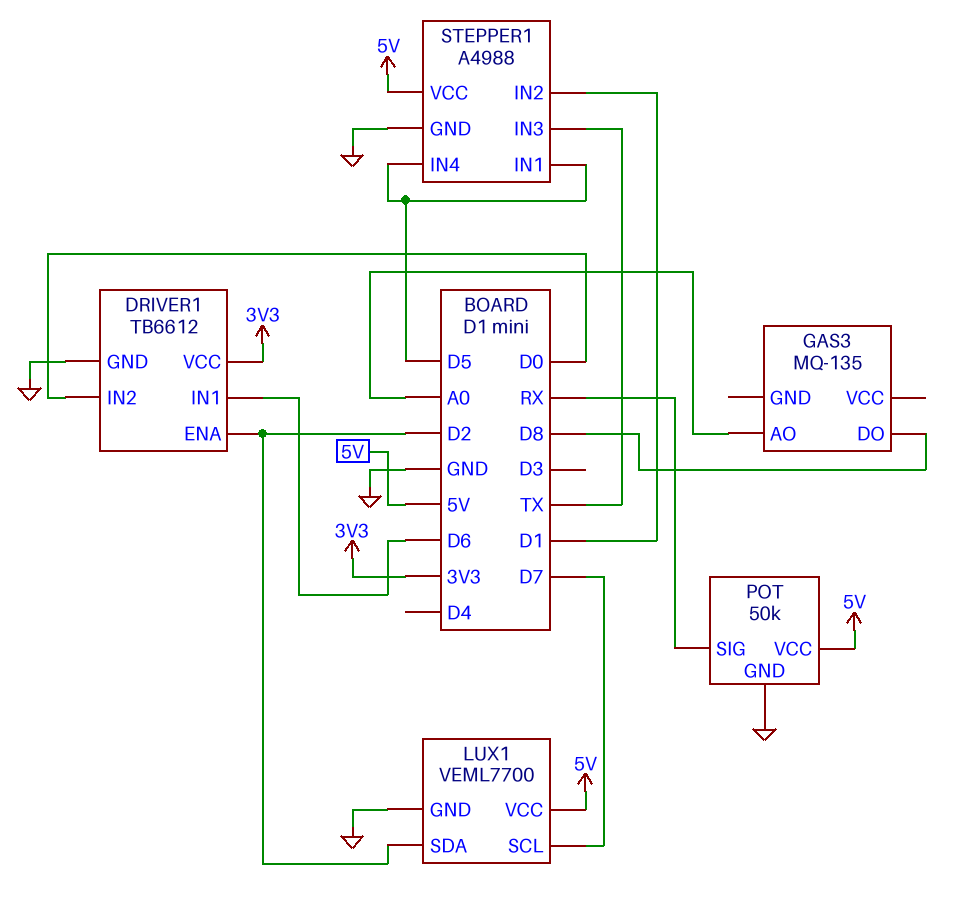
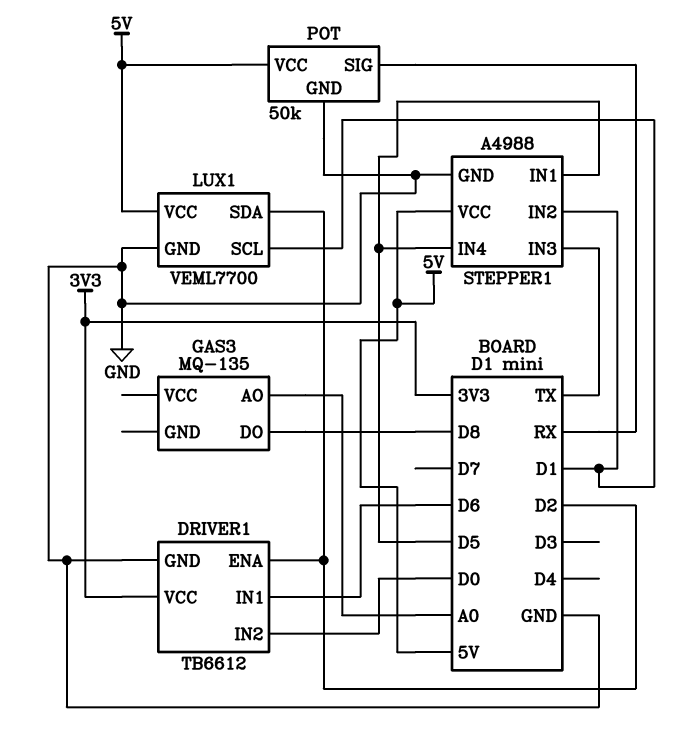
LUX1 pin SCL: D7 -> D1

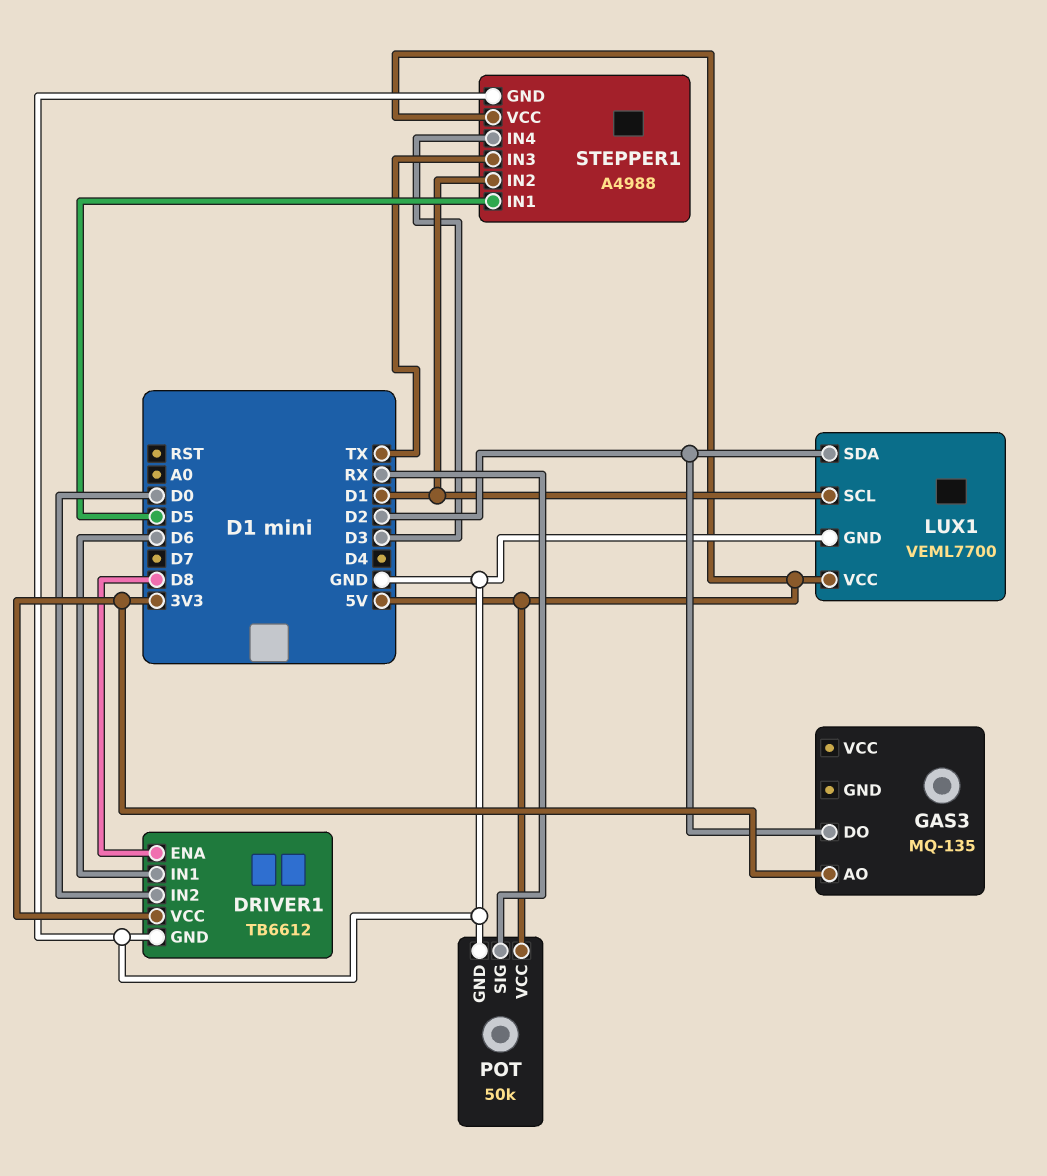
DRIVER1 pin ENA: D2 -> D8
GAS3 pin AO: A0 -> 3V3
GAS3 pin DO: D8 -> D2
STEPPER1 pin IN4: D5 -> D3

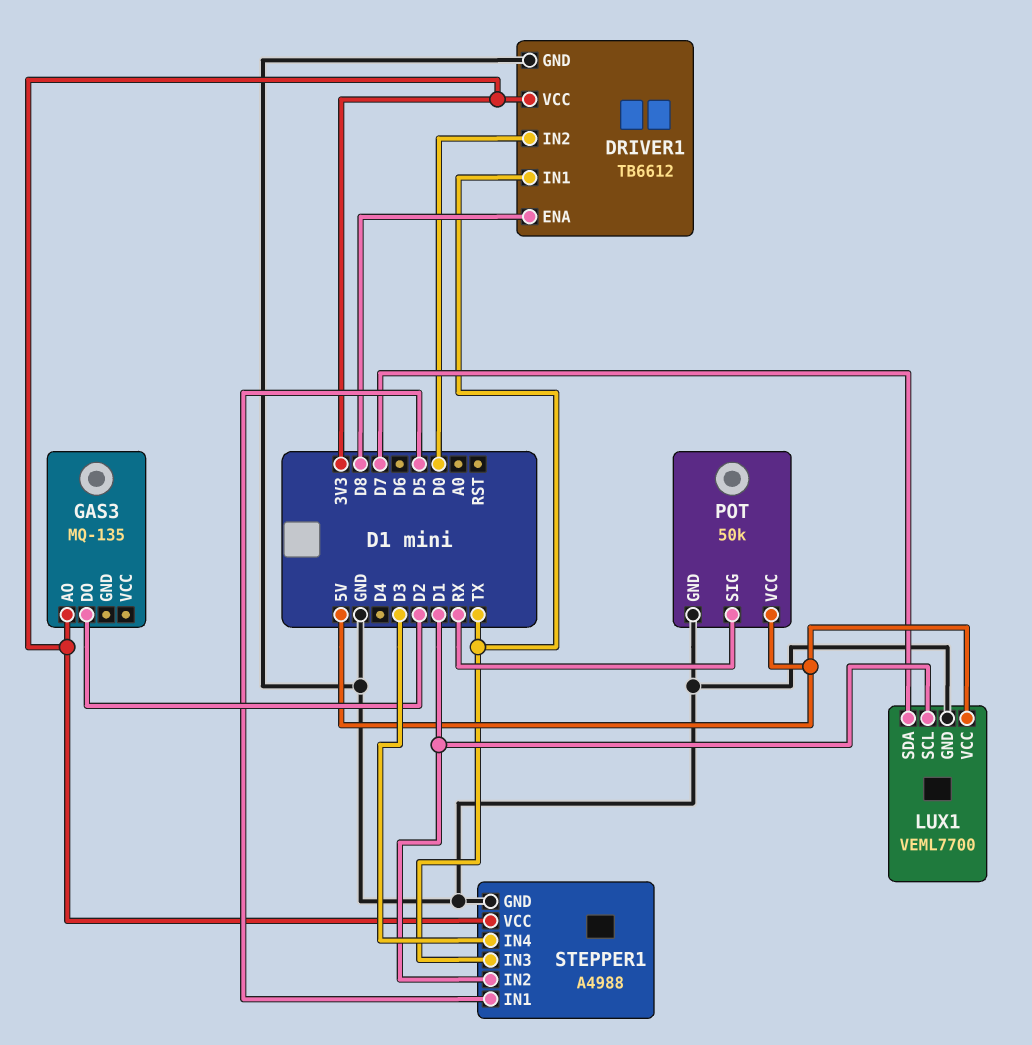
DRIVER1 pin IN1: D6 -> TX
LUX1 pin SDA: D2 -> D7
STEPPER1 pin VCC: 5V -> 3V3

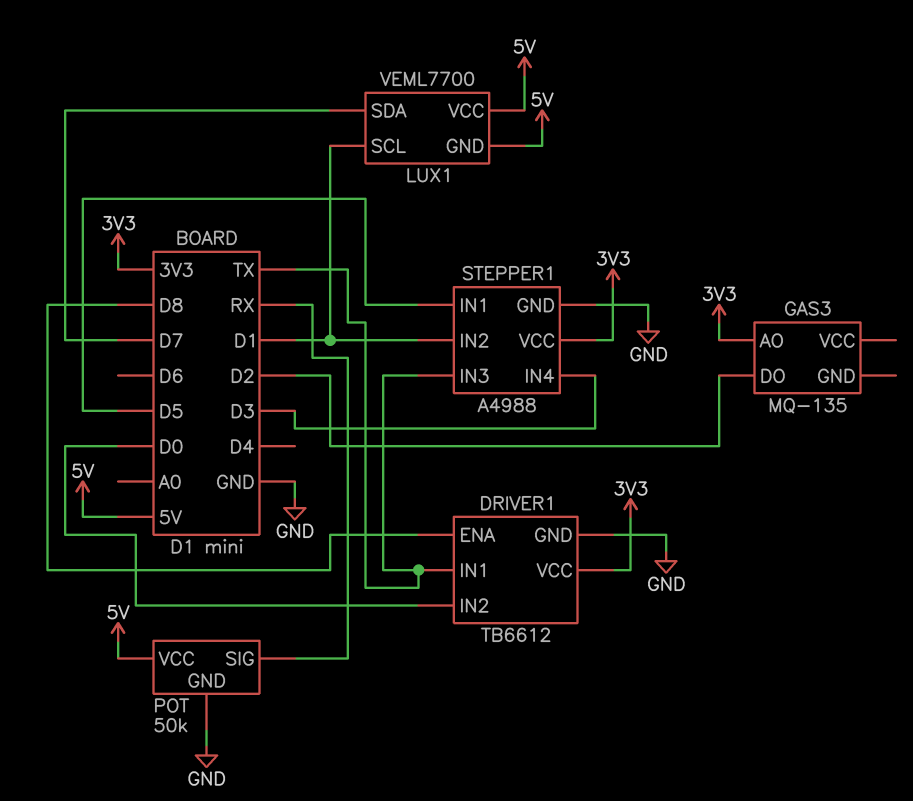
LUX1 pin GND: GND -> 5V

